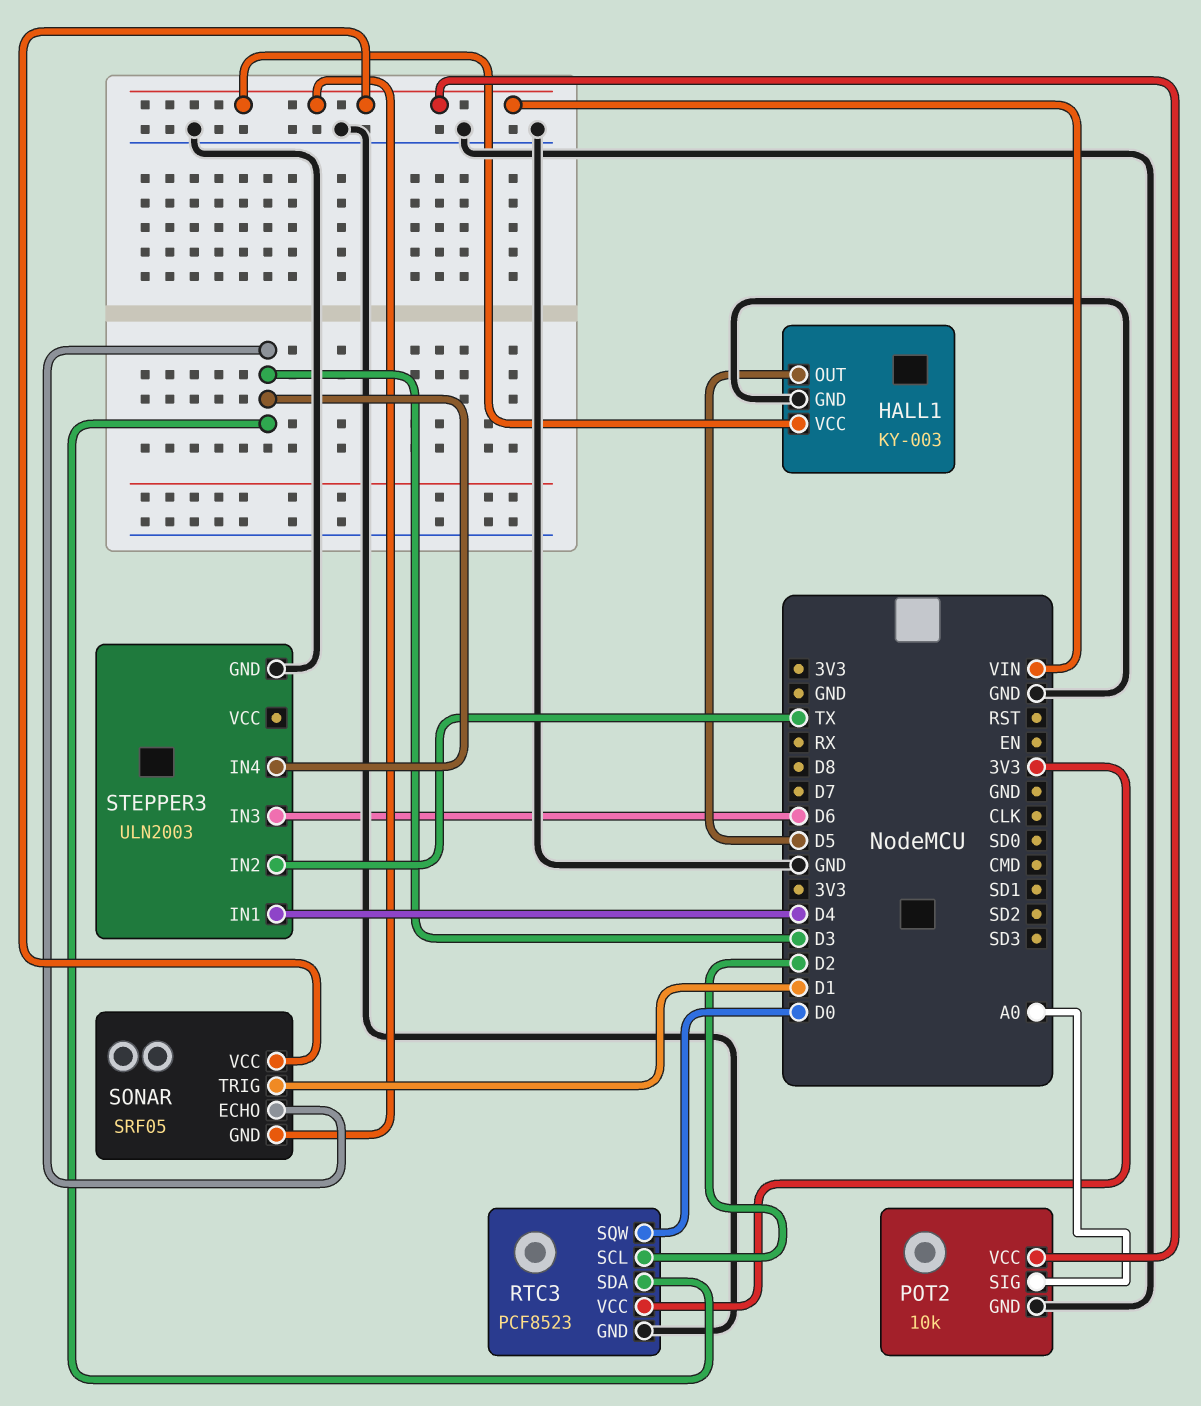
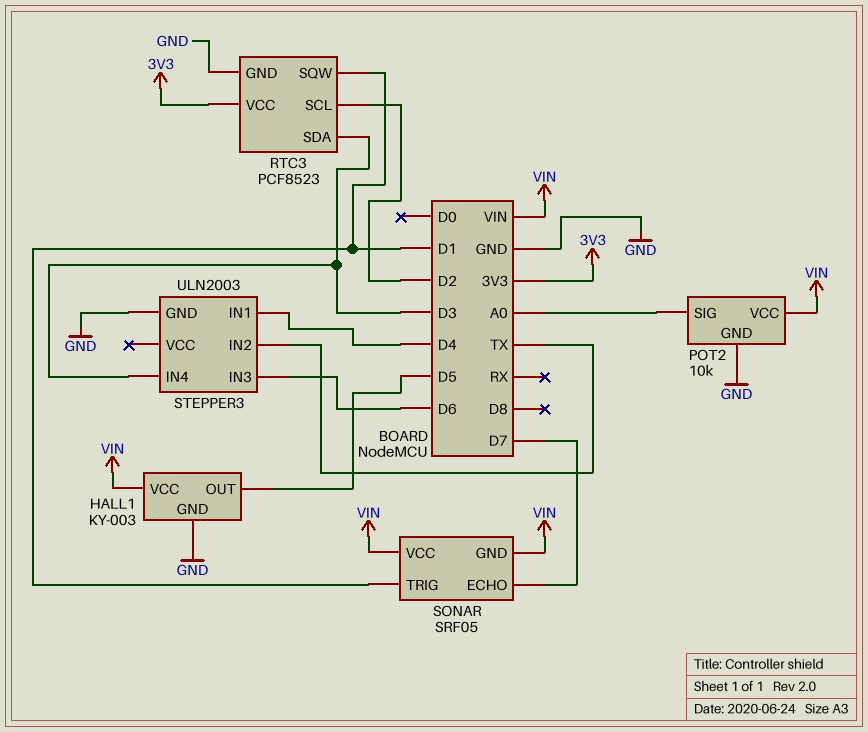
RTC3 pin SQW: D0 -> D1
SONAR pin ECHO: D3 -> D7

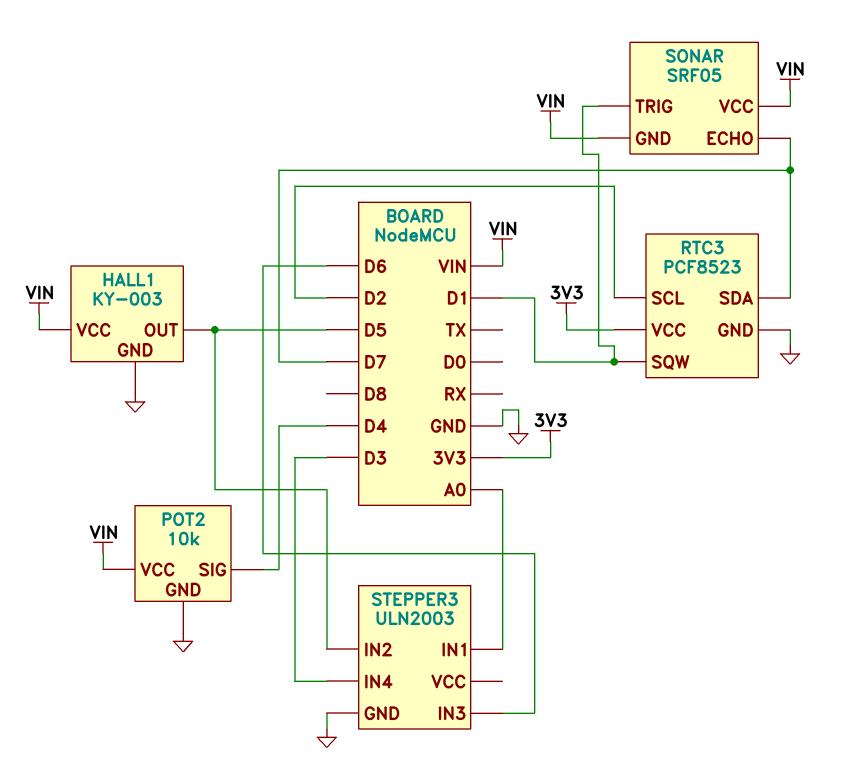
POT2 pin SIG: A0 -> D4
RTC3 pin SDA: D3 -> D7
STEPPER3 pin IN1: D4 -> A0
STEPPER3 pin IN2: TX -> D5

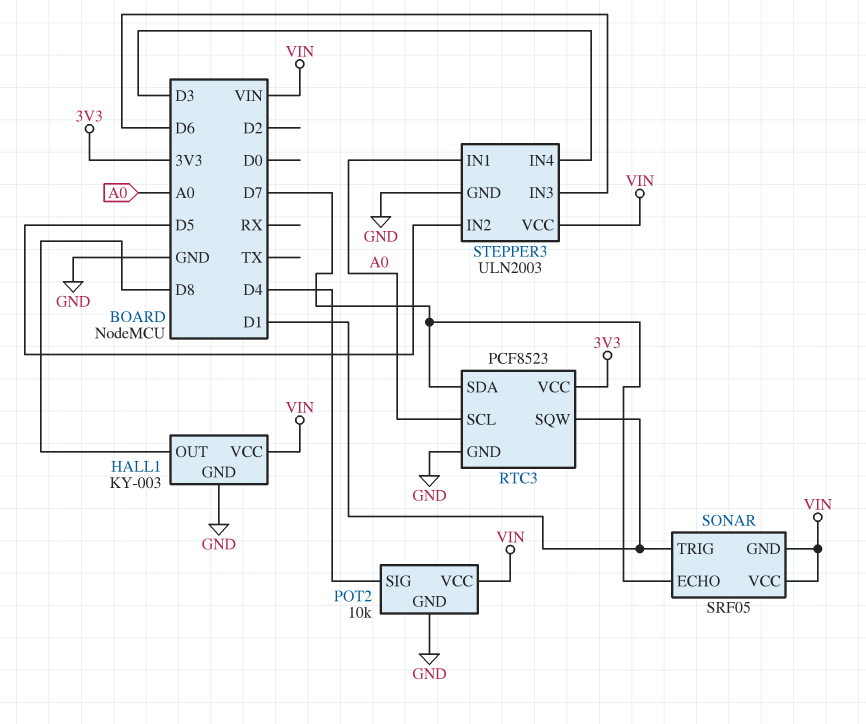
HALL1 pin OUT: D5 -> D8
RTC3 pin SCL: D2 -> A0
STEPPER3 pin VCC: none -> VIN

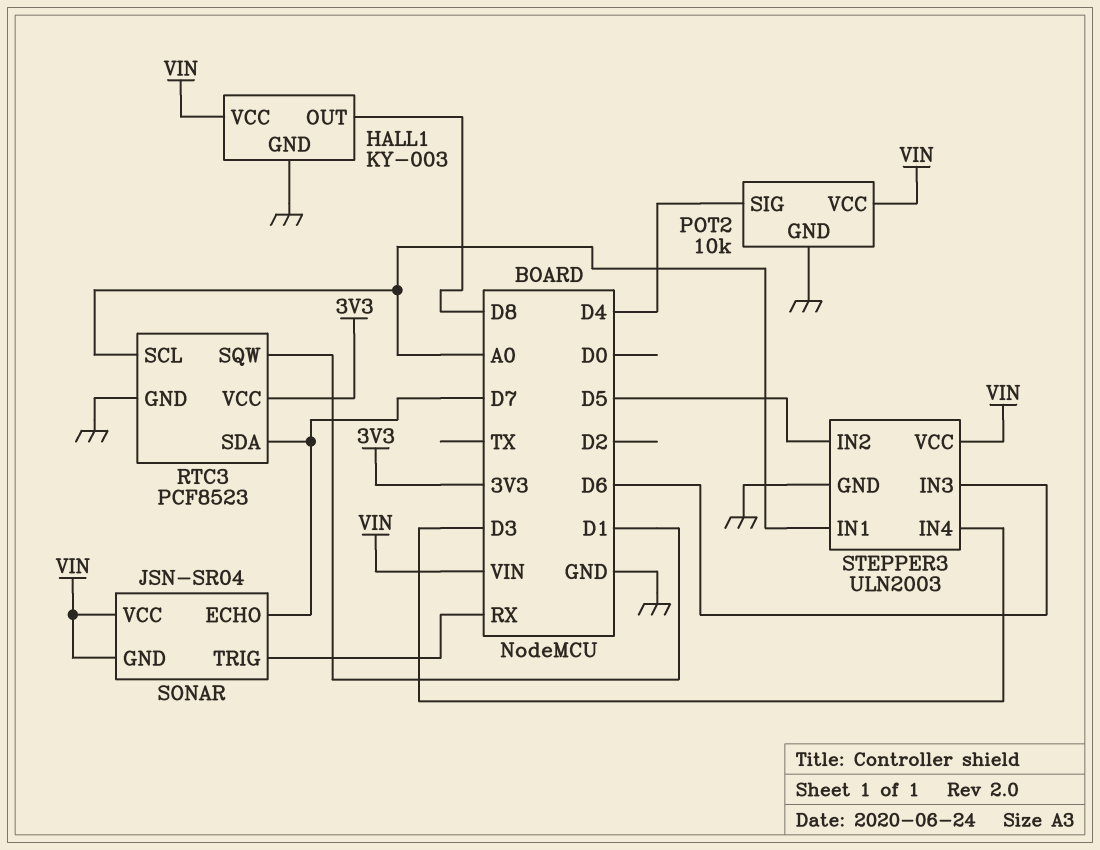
SONAR: SRF05 -> JSN-SR04
SONAR pin TRIG: D1 -> RX

